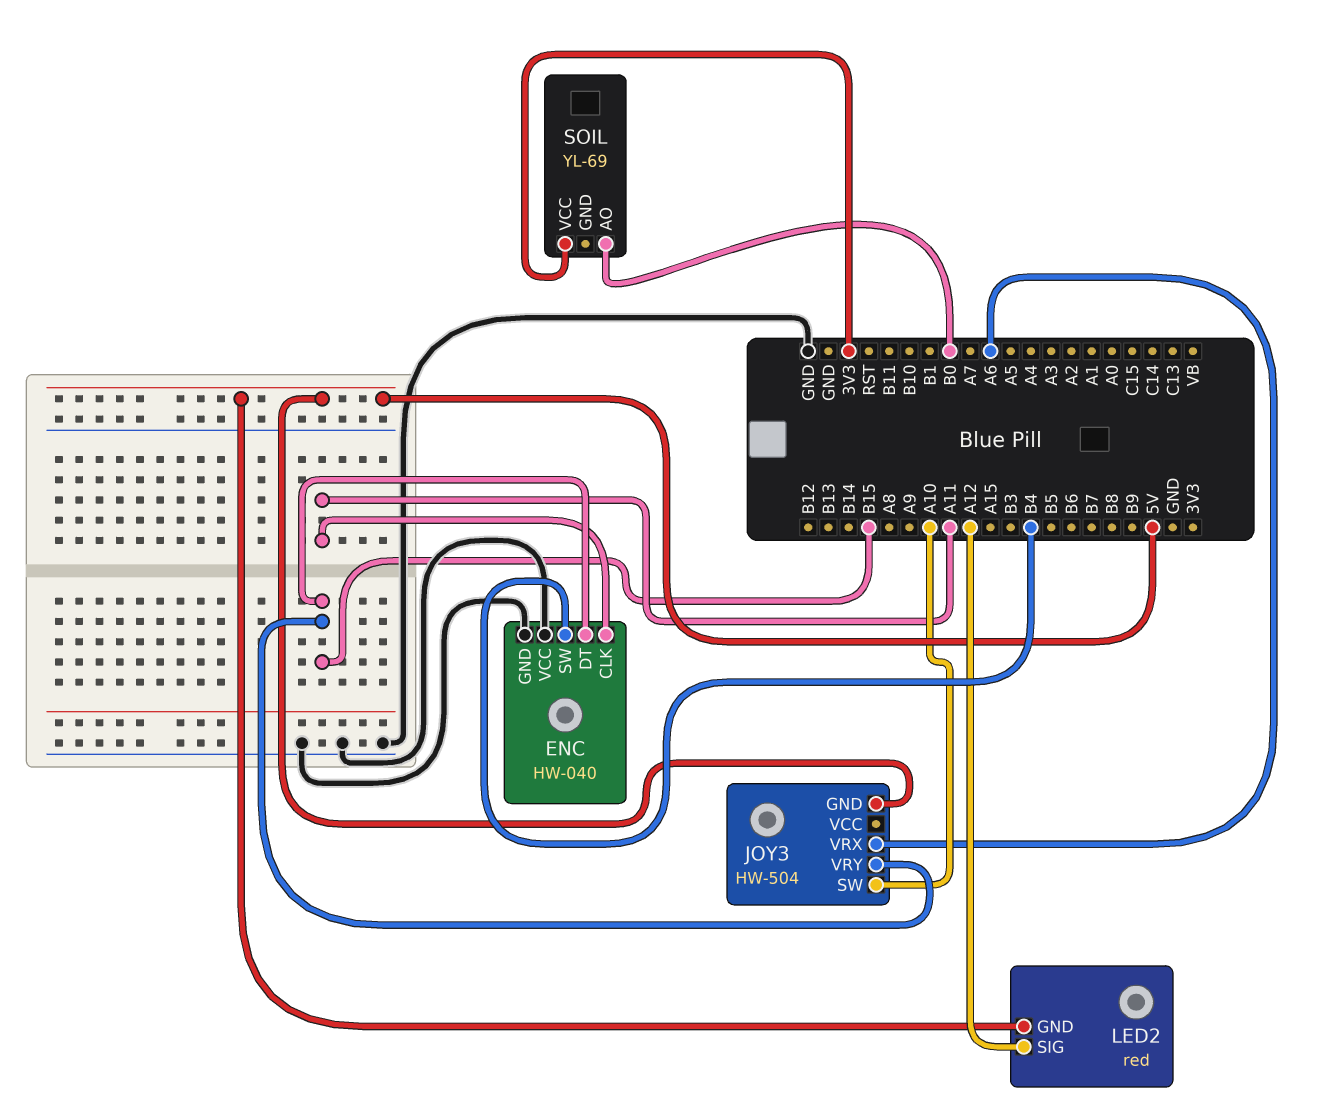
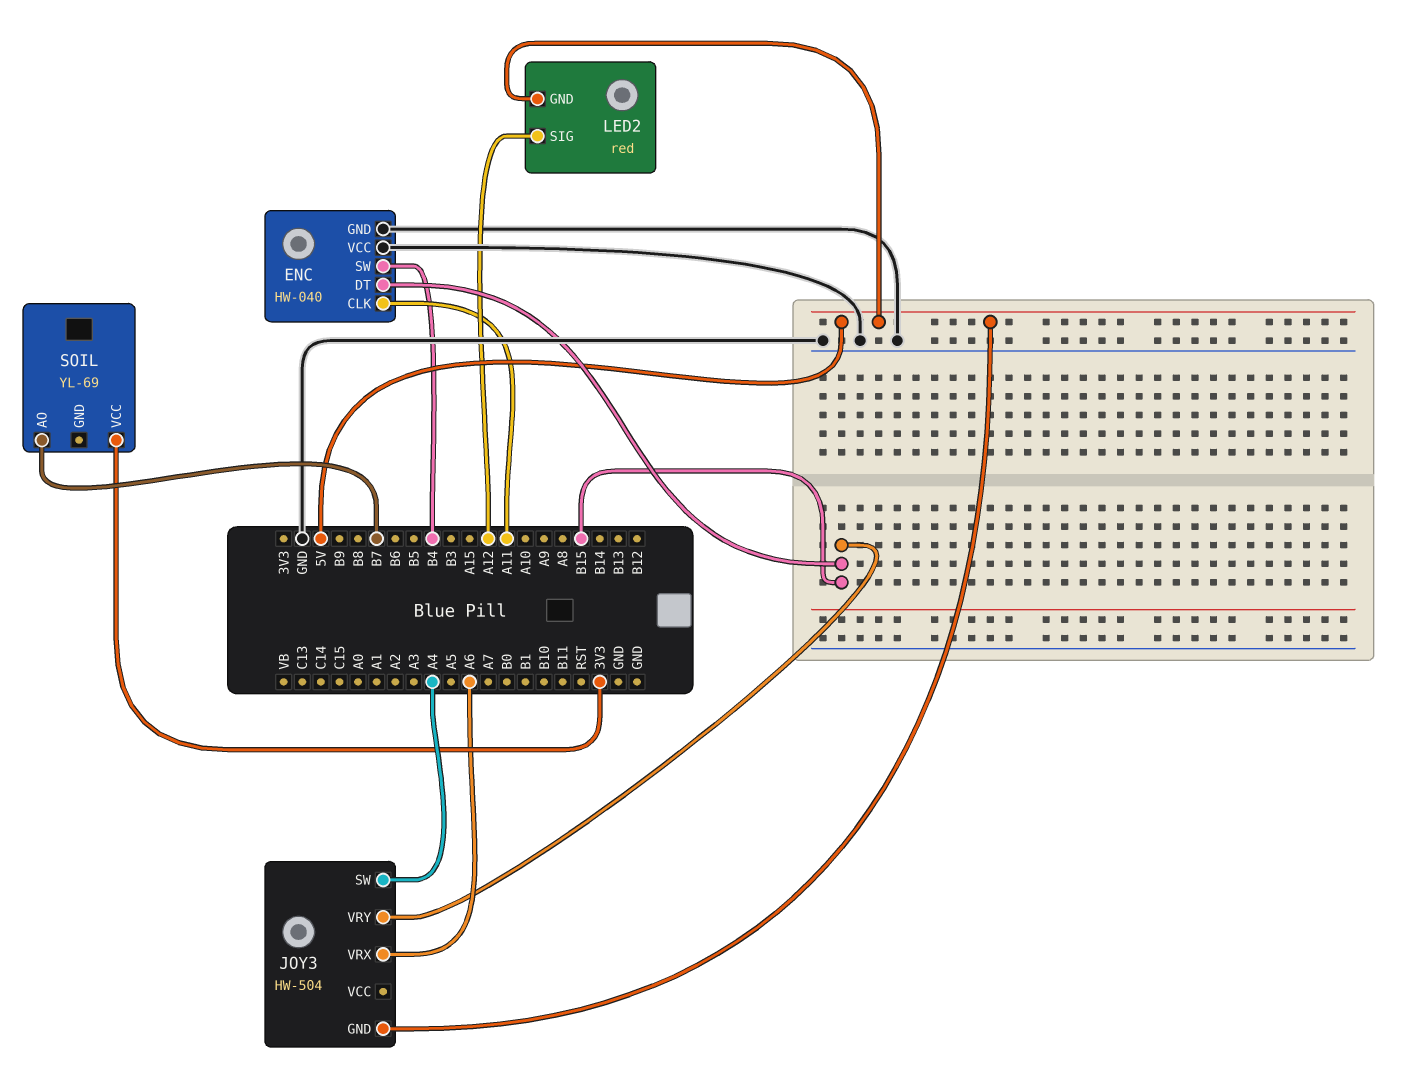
JOY3 pin SW: A10 -> A4
SOIL pin AO: B0 -> B7

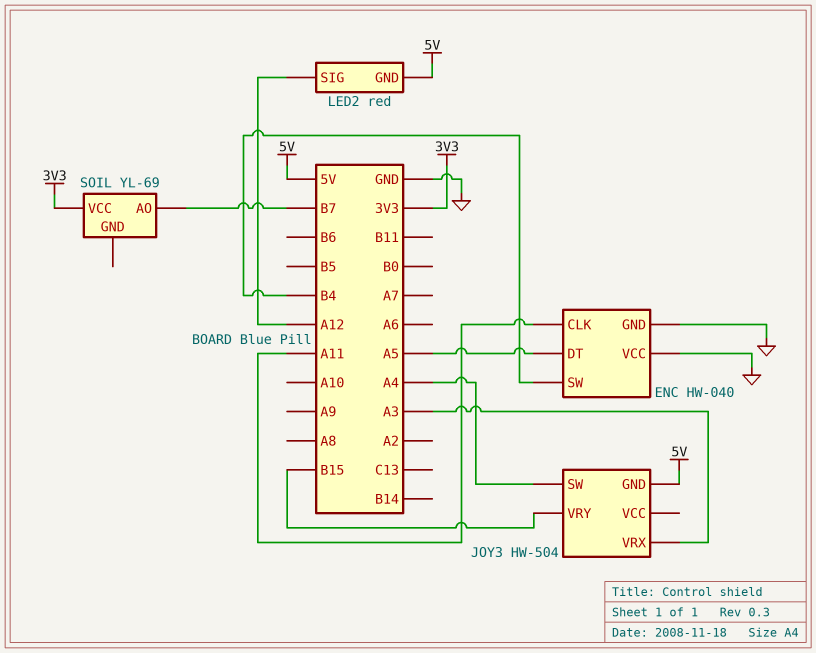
ENC pin DT: B15 -> A5
JOY3 pin VRX: A6 -> A3

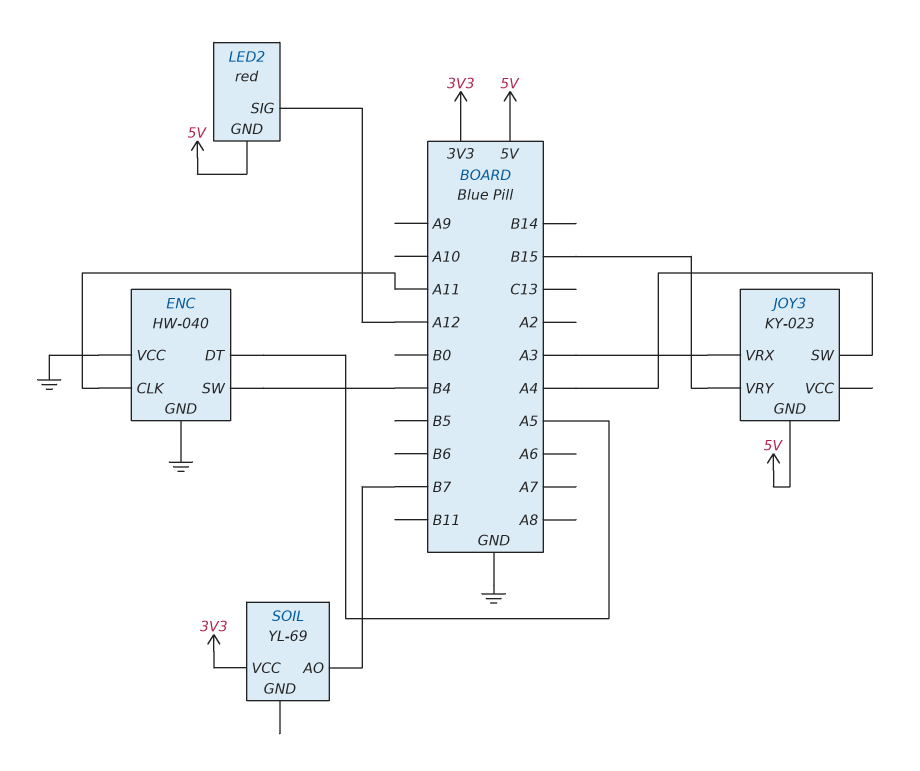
JOY3: HW-504 -> KY-023

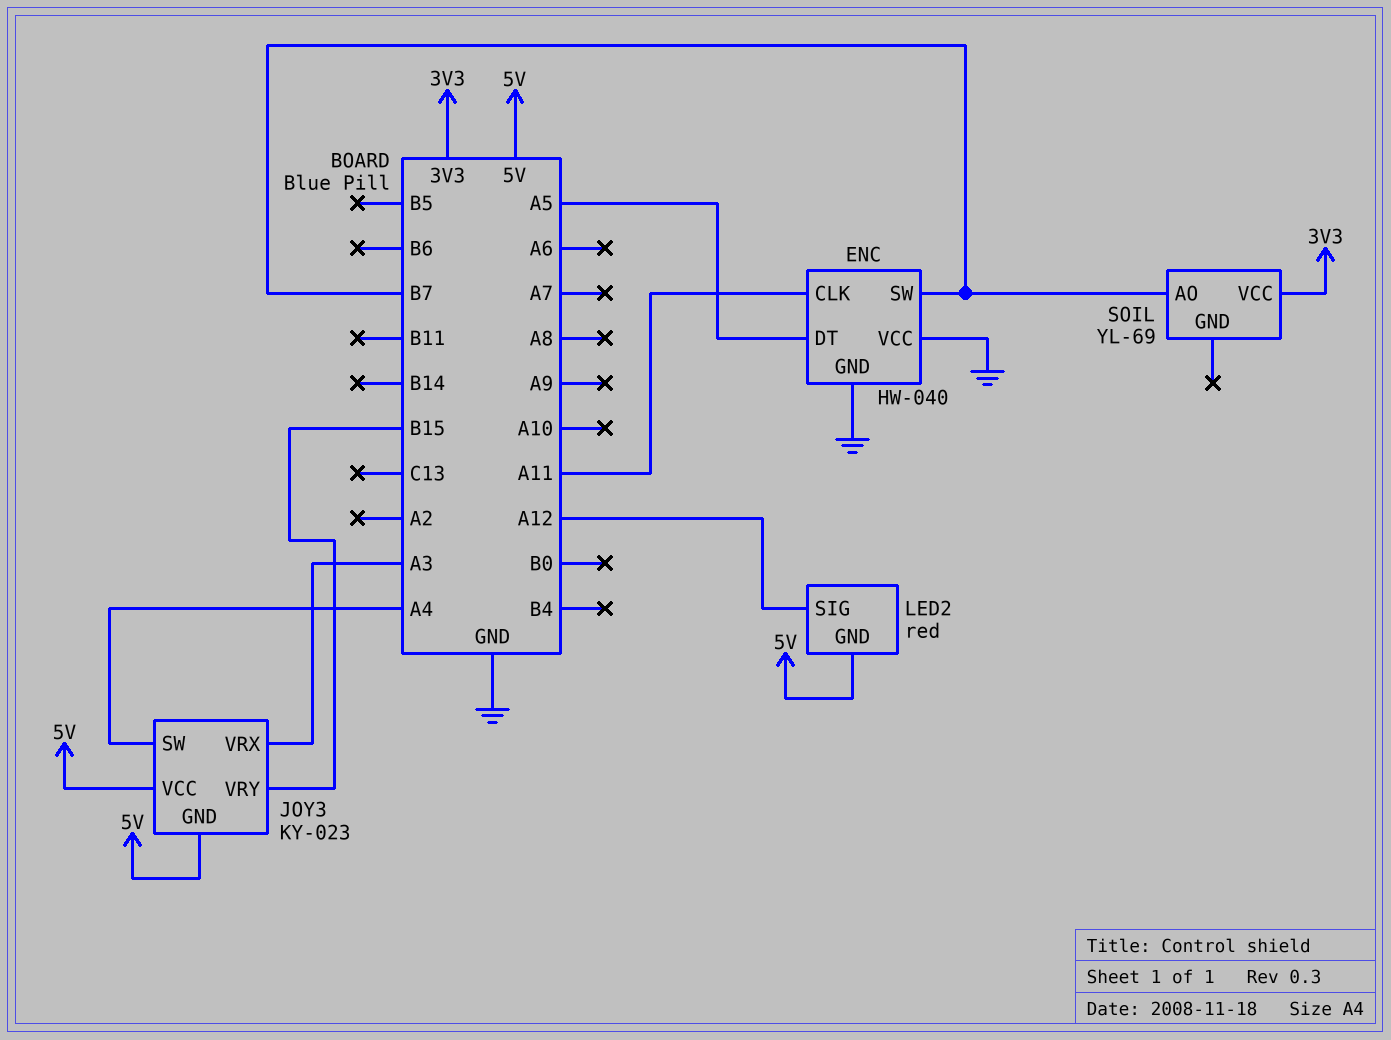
ENC pin SW: B4 -> B7
JOY3 pin VCC: none -> 5V

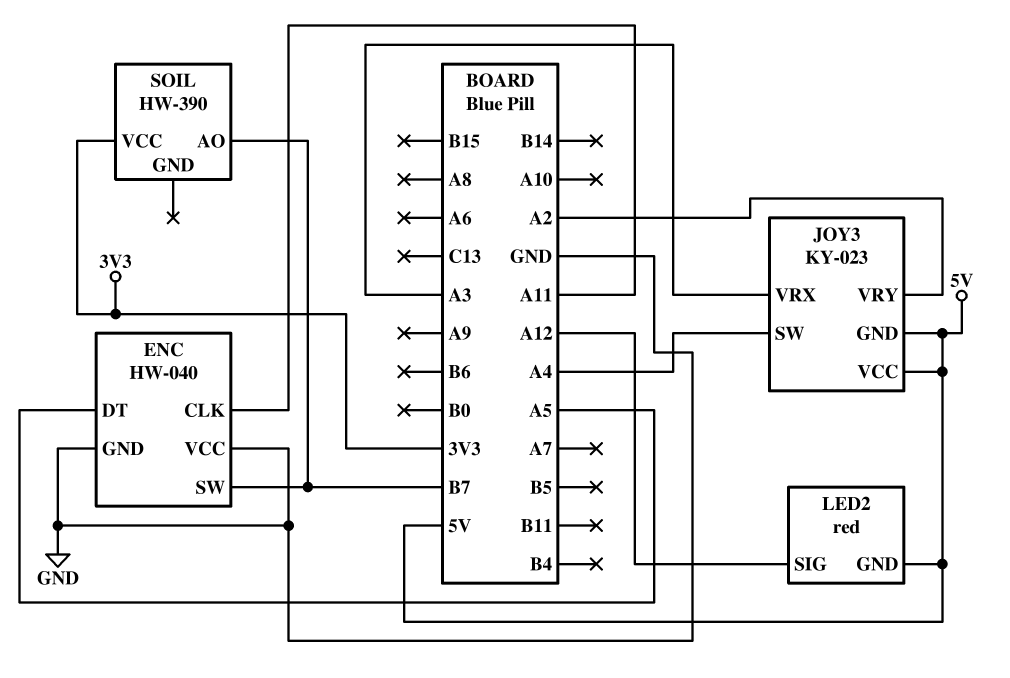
JOY3 pin VRY: B15 -> A2
SOIL: YL-69 -> HW-390

